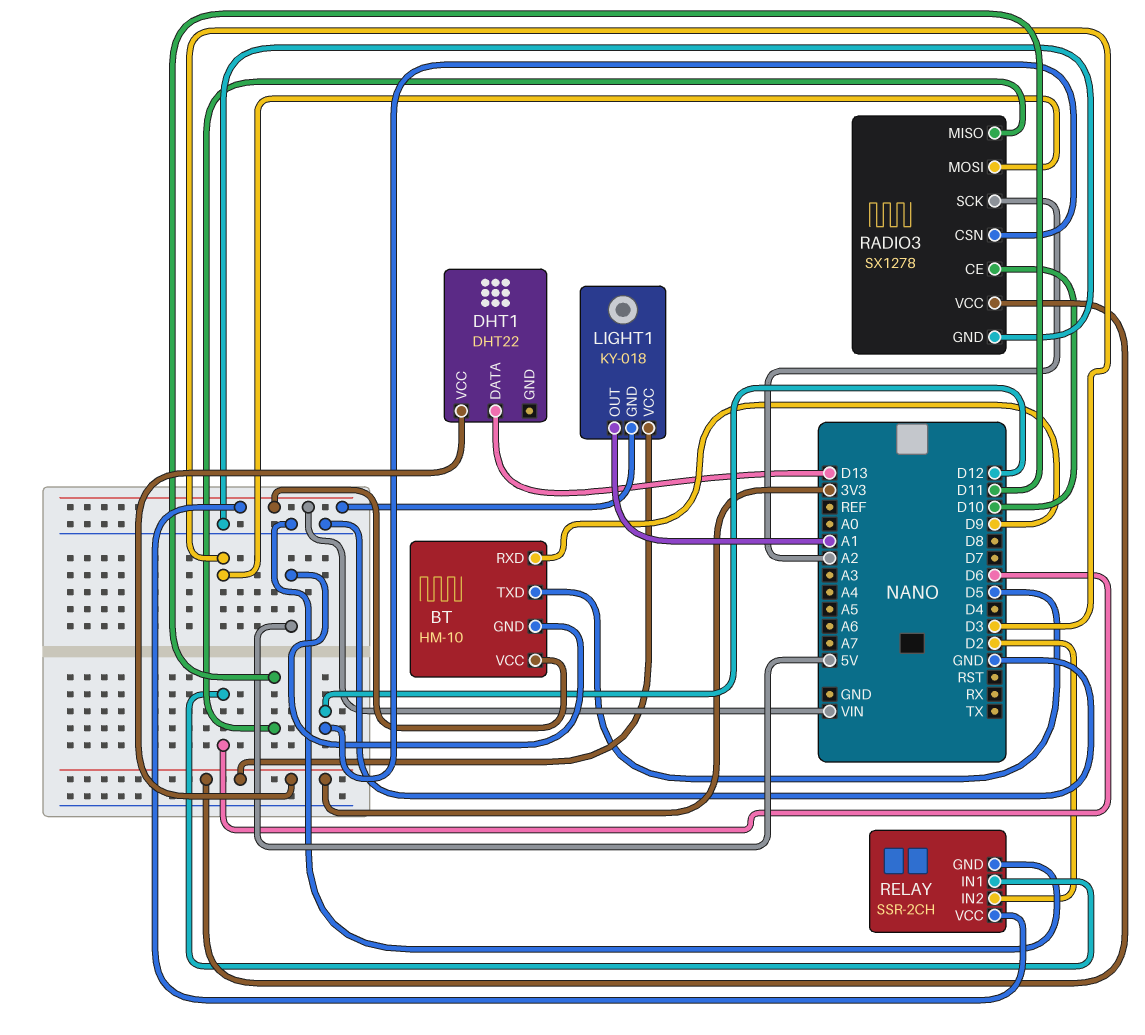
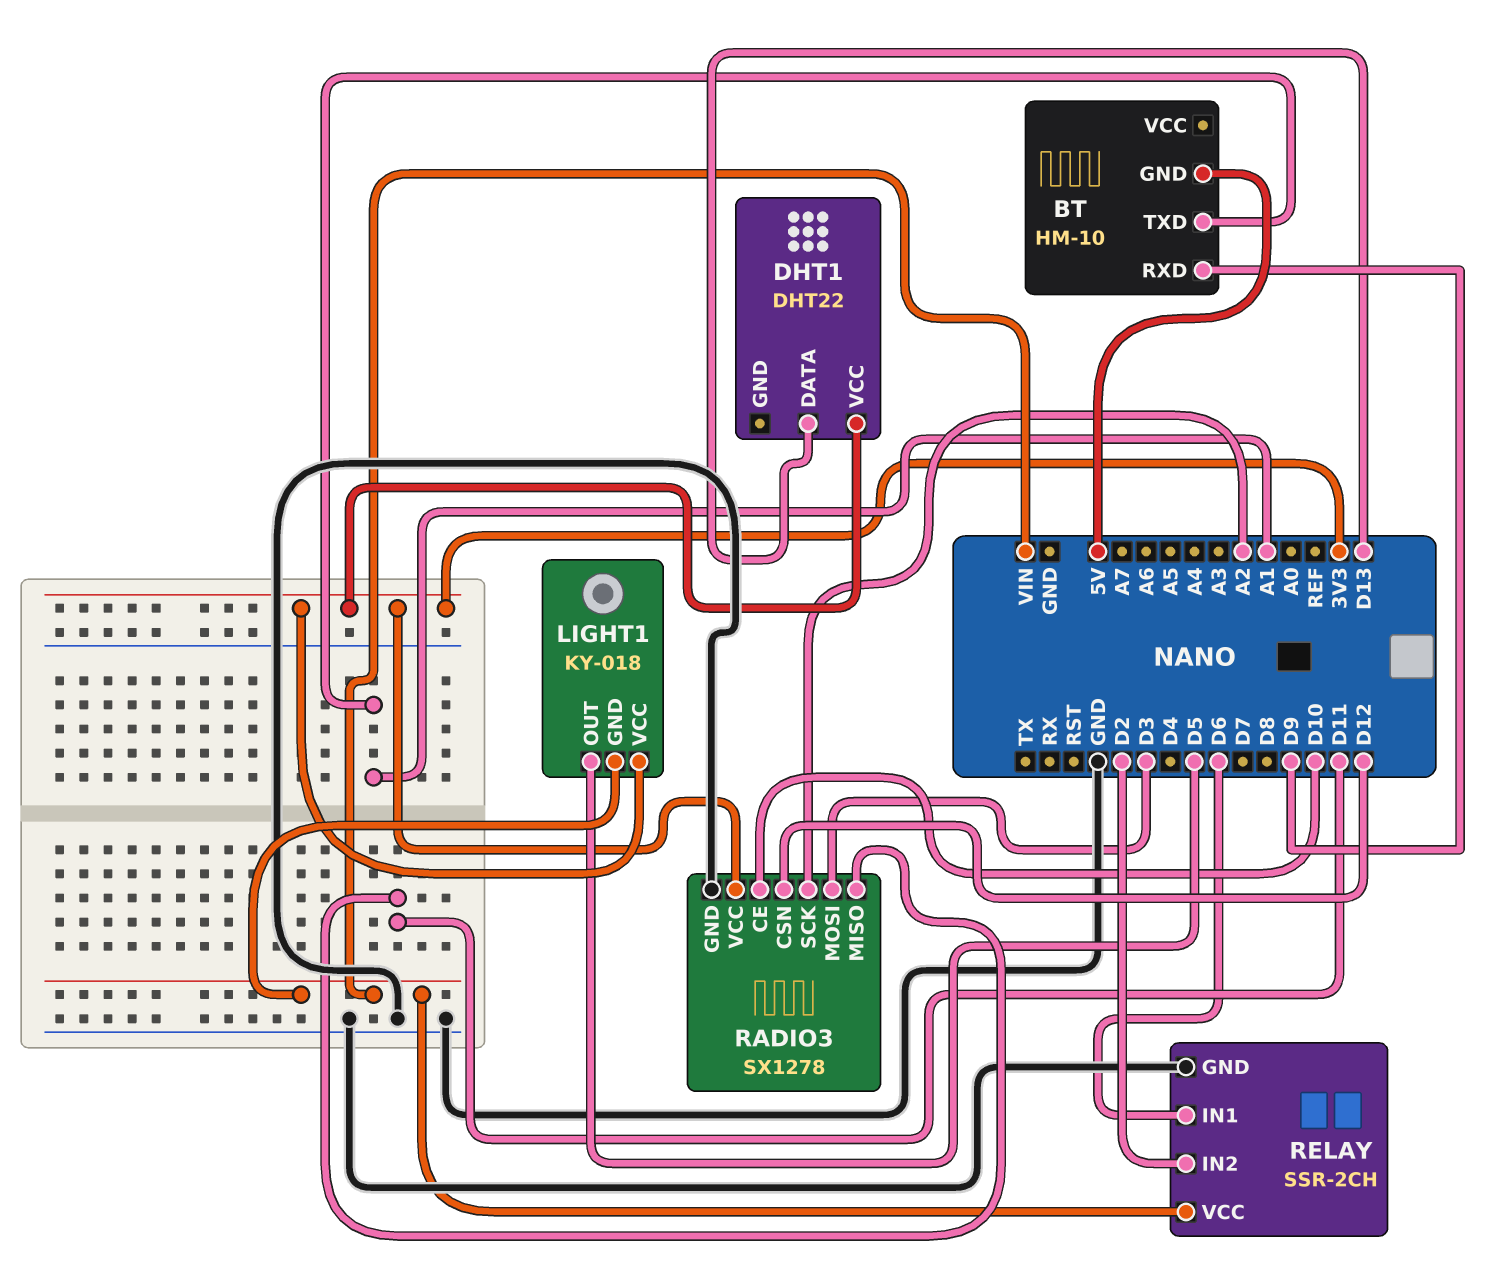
BT pin TXD: D5 -> A1
BT pin VCC: VIN -> none
LIGHT1 pin OUT: A1 -> D5

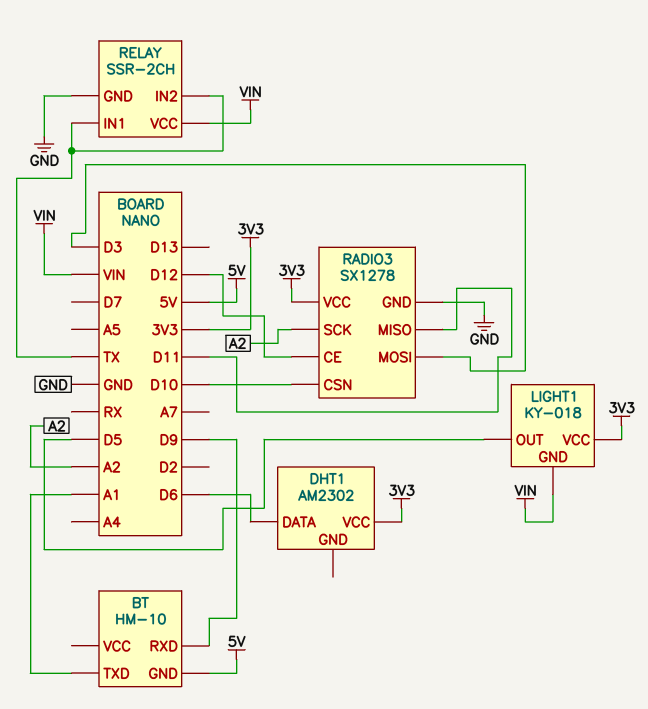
DHT1: DHT22 -> AM2302
DHT1 pin DATA: D13 -> D6
RADIO3 pin CE: D10 -> D12
RADIO3 pin CSN: D12 -> D10
RELAY pin IN1: D6 -> TX
RELAY pin IN2: D2 -> TX

